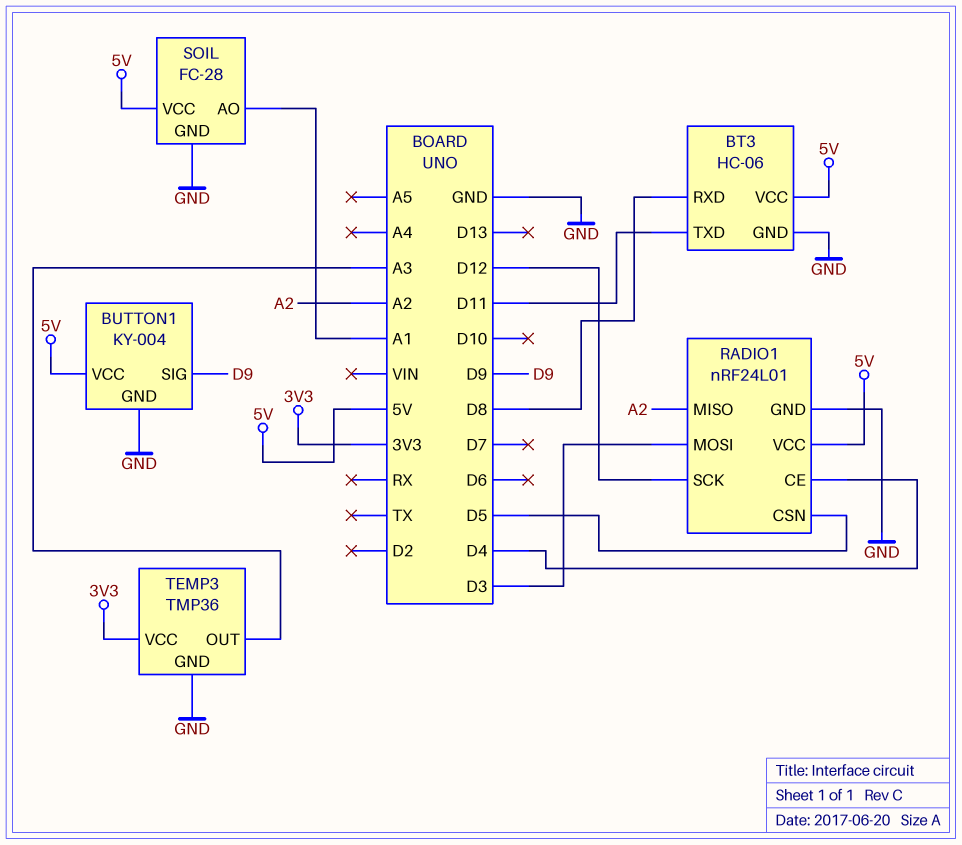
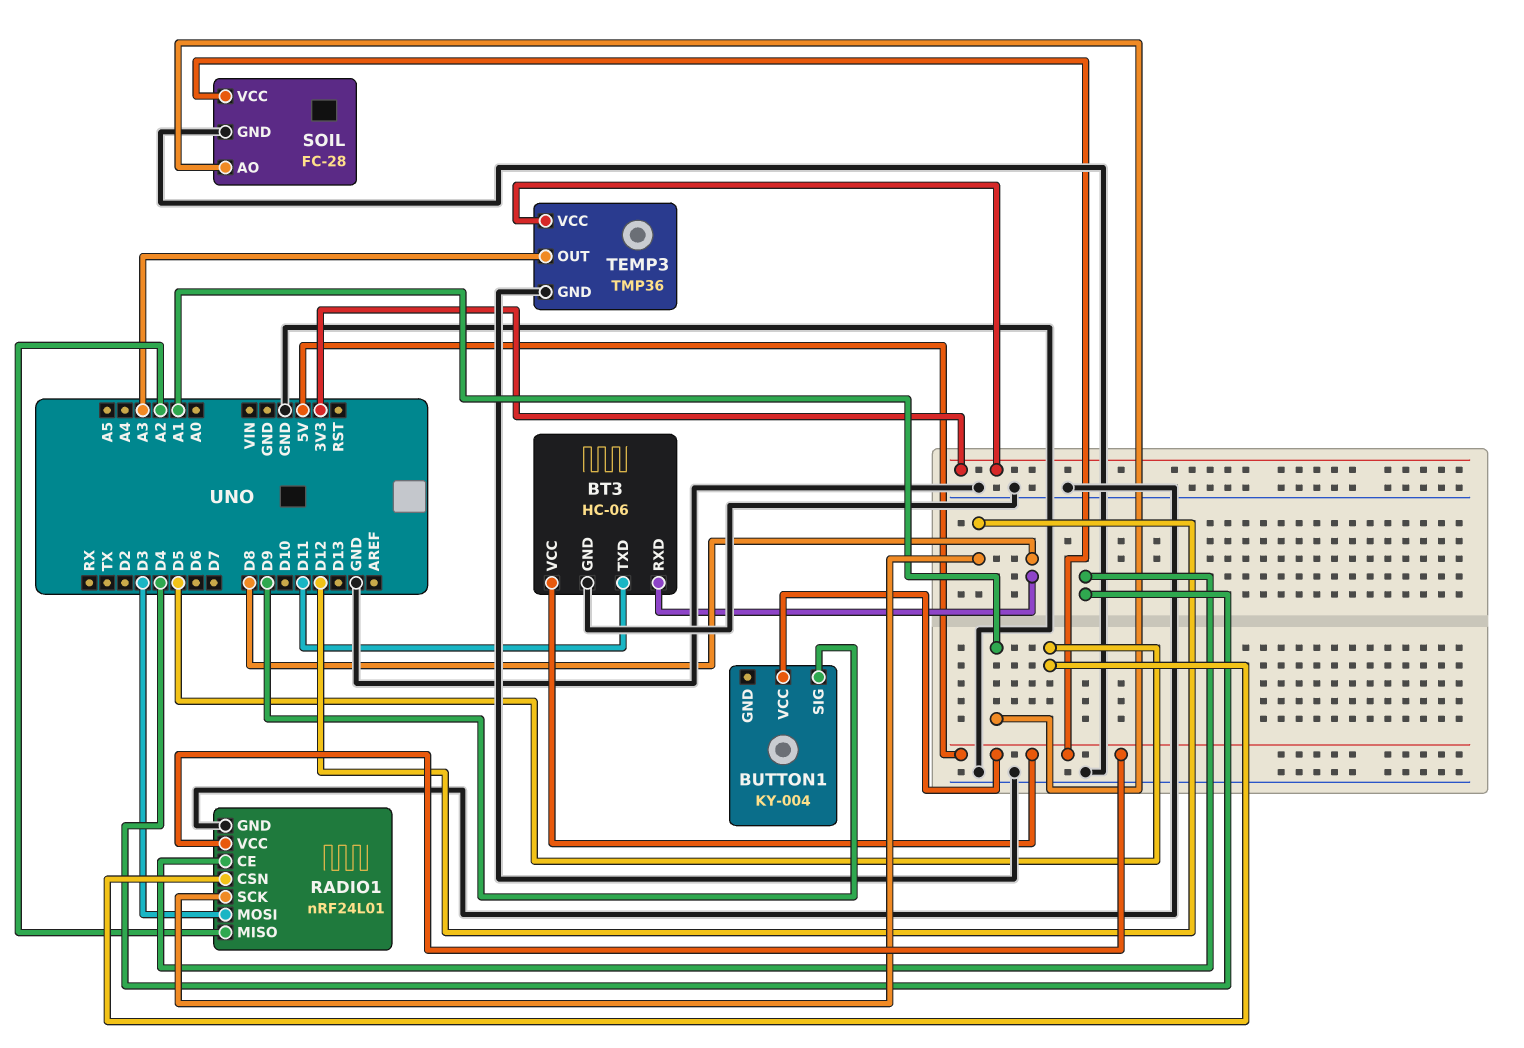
BUTTON1 pin GND: GND -> none

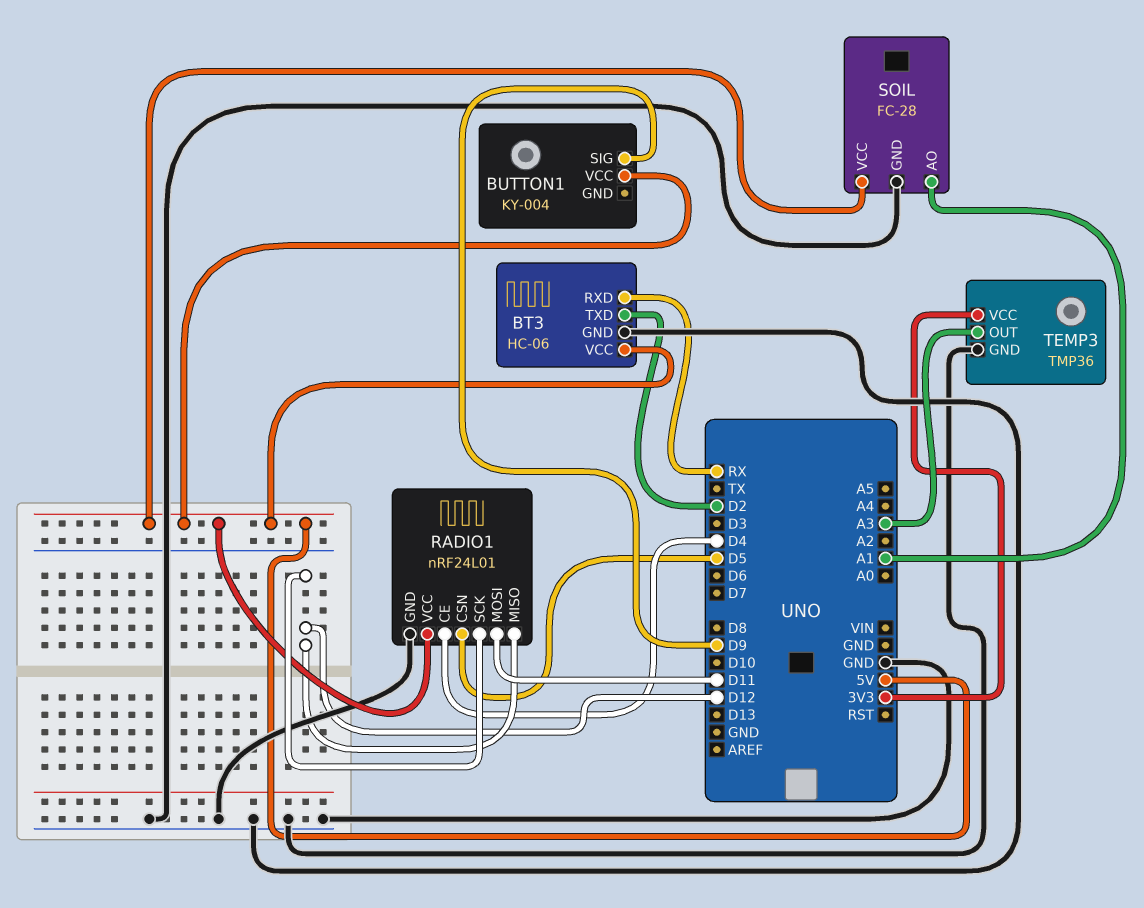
BT3 pin RXD: D8 -> RX
BT3 pin TXD: D11 -> D2
RADIO1 pin MISO: A2 -> D12
RADIO1 pin MOSI: D3 -> D11

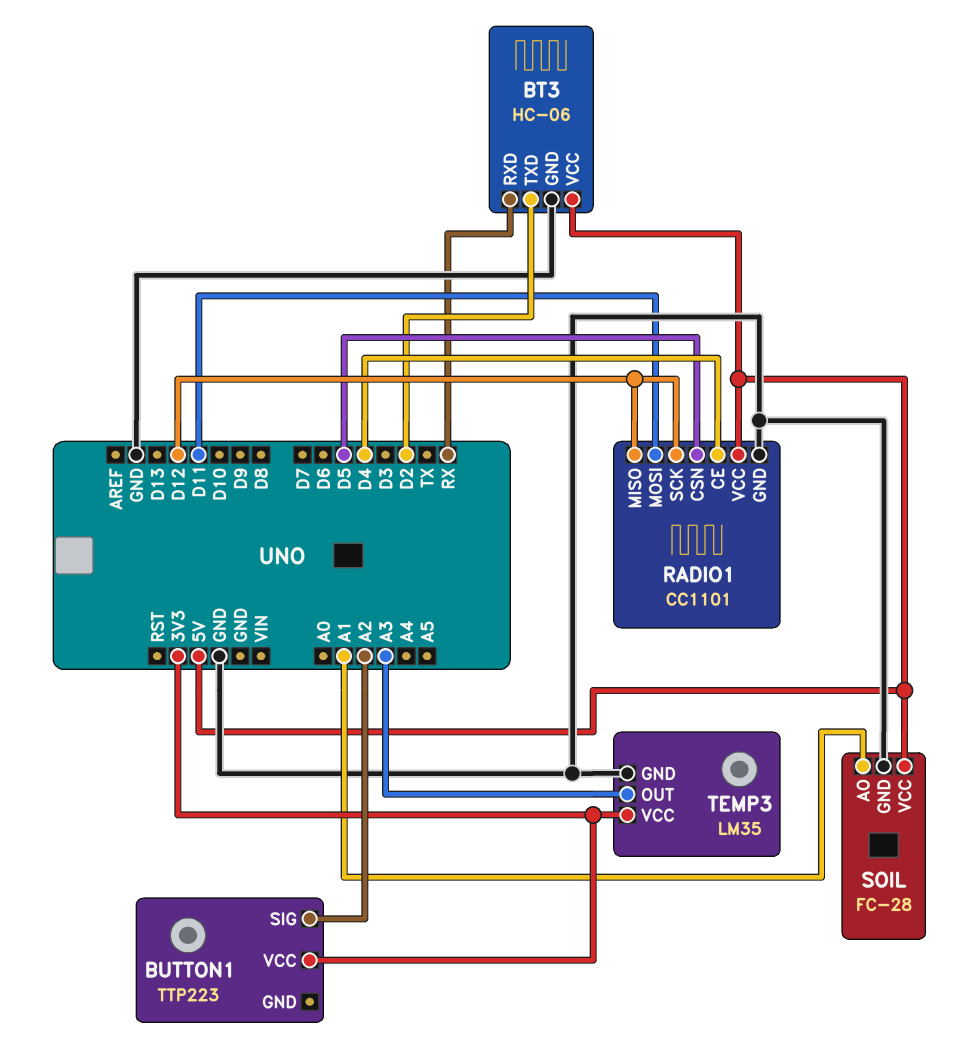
BUTTON1: KY-004 -> TTP223
BUTTON1 pin SIG: D9 -> A2
BUTTON1 pin VCC: 5V -> 3V3
RADIO1: nRF24L01 -> CC1101
TEMP3: TMP36 -> LM35

